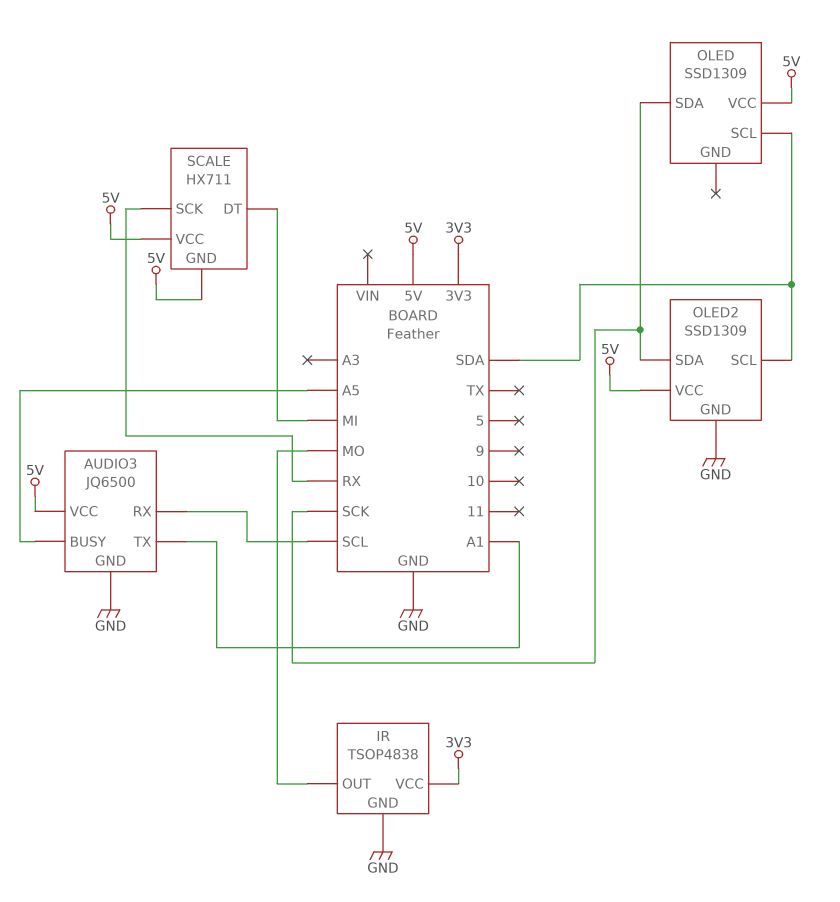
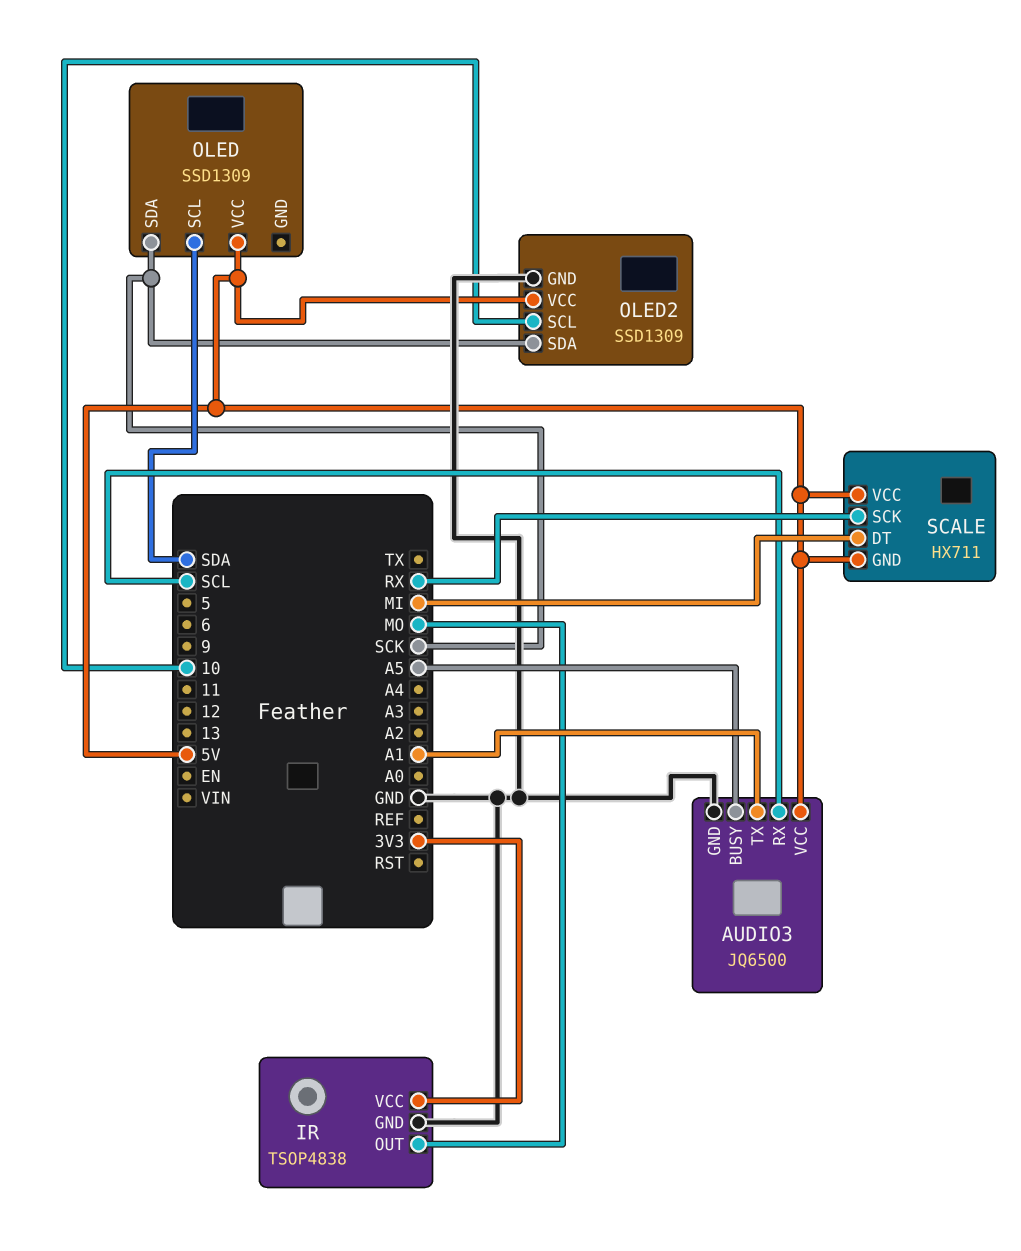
OLED2 pin SCL: SDA -> 10

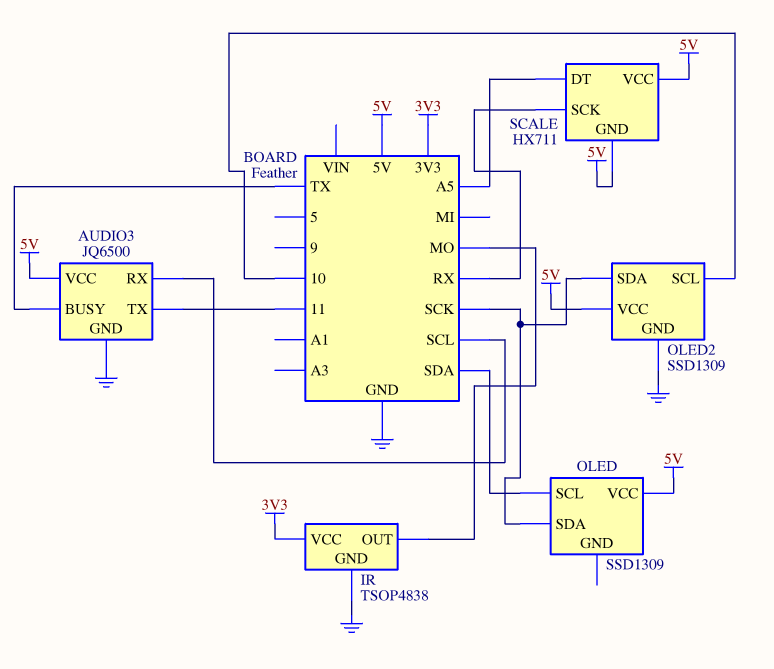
AUDIO3 pin BUSY: A5 -> TX
AUDIO3 pin TX: A1 -> 11
SCALE pin DT: MI -> A5

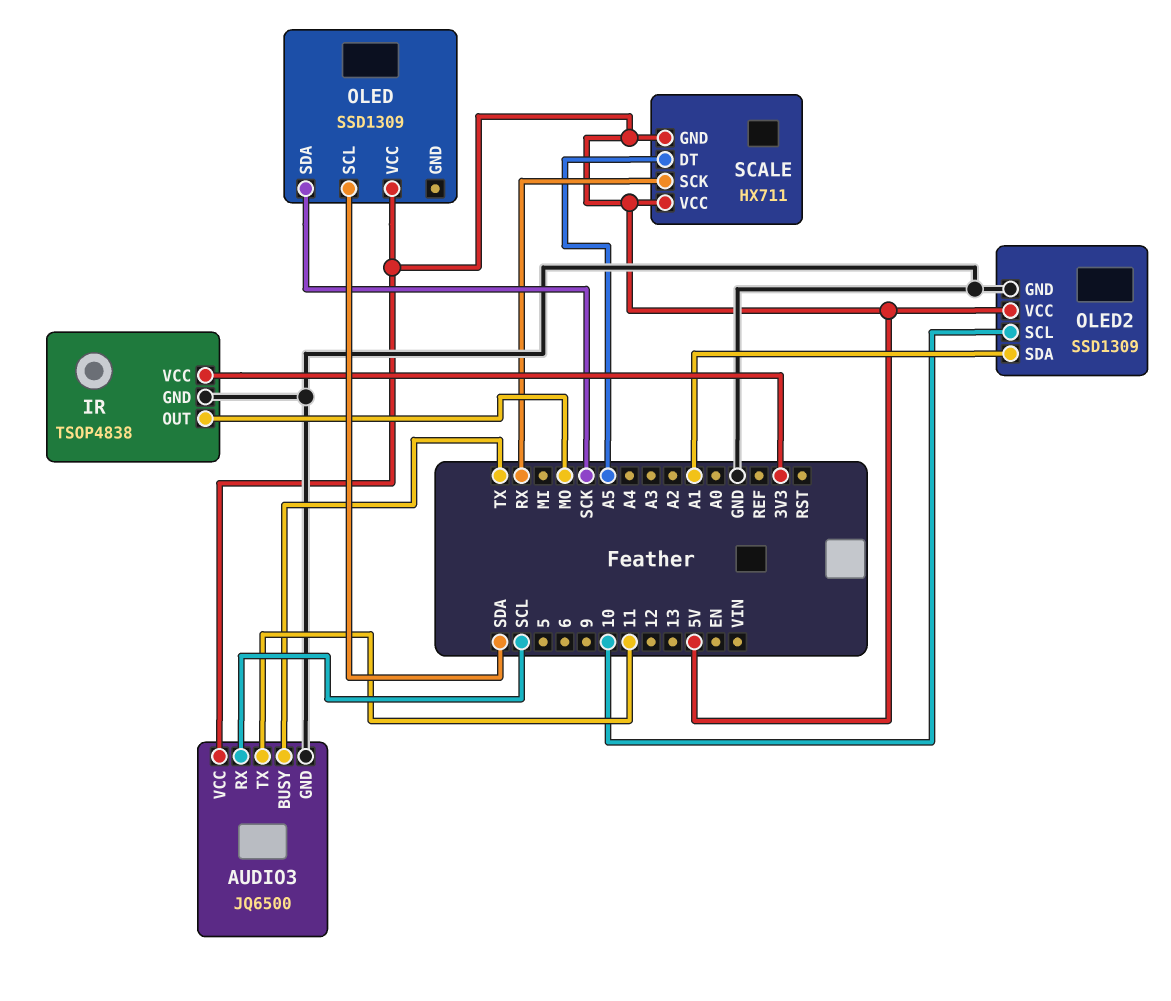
OLED2 pin SDA: SCK -> A1

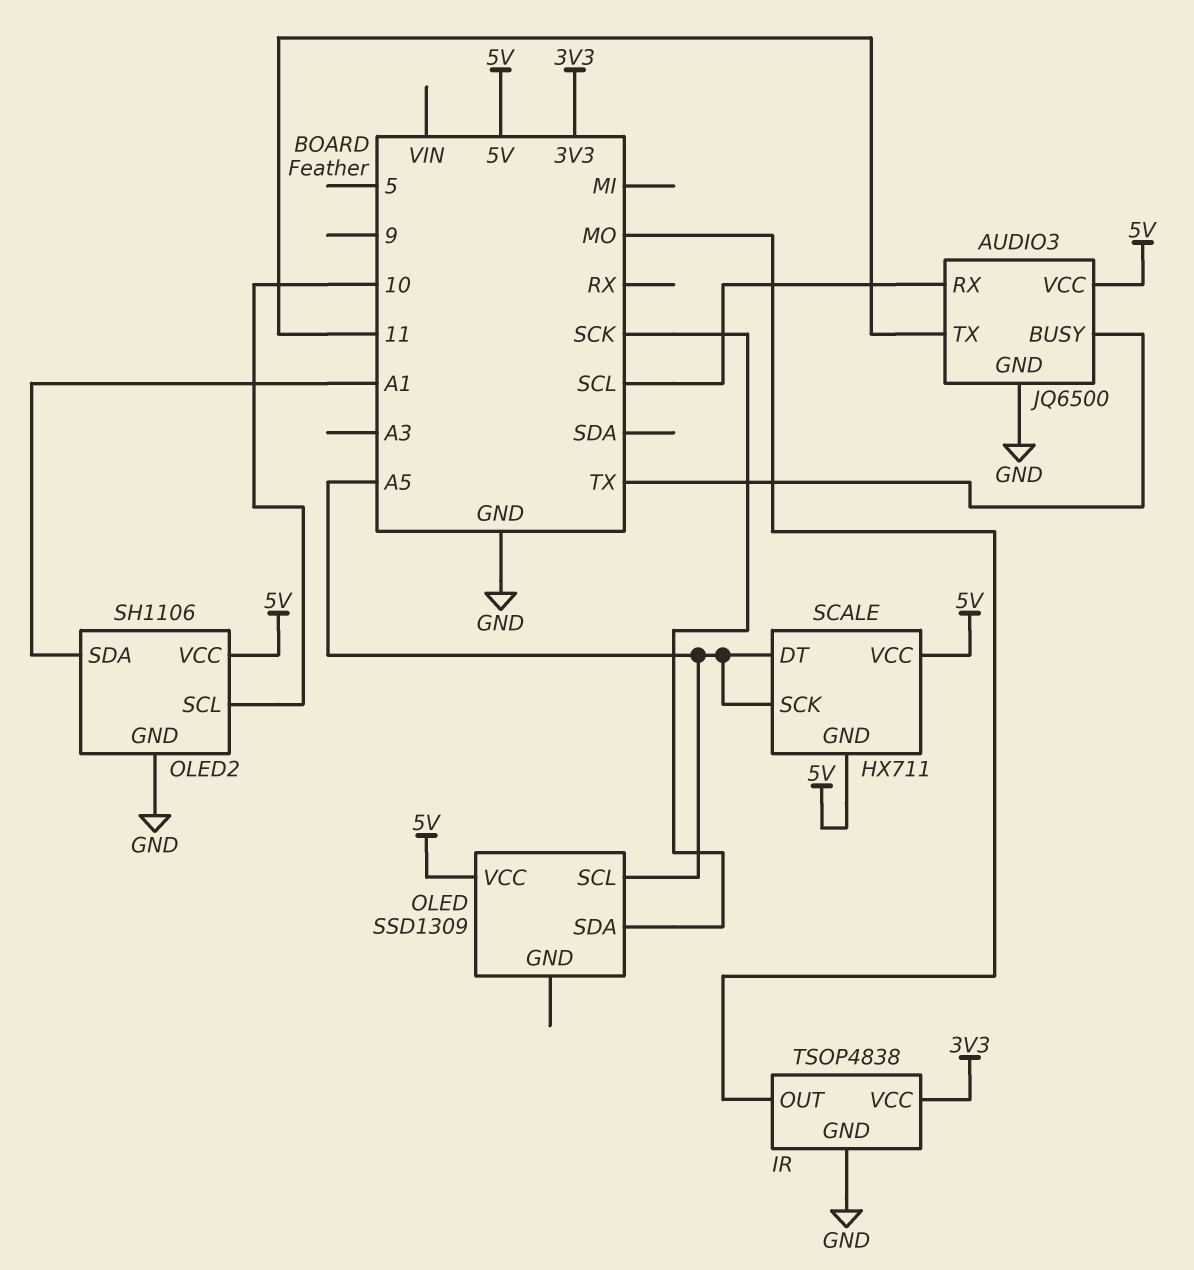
OLED pin SCL: SDA -> A5
OLED2: SSD1309 -> SH1106
SCALE pin SCK: RX -> A5

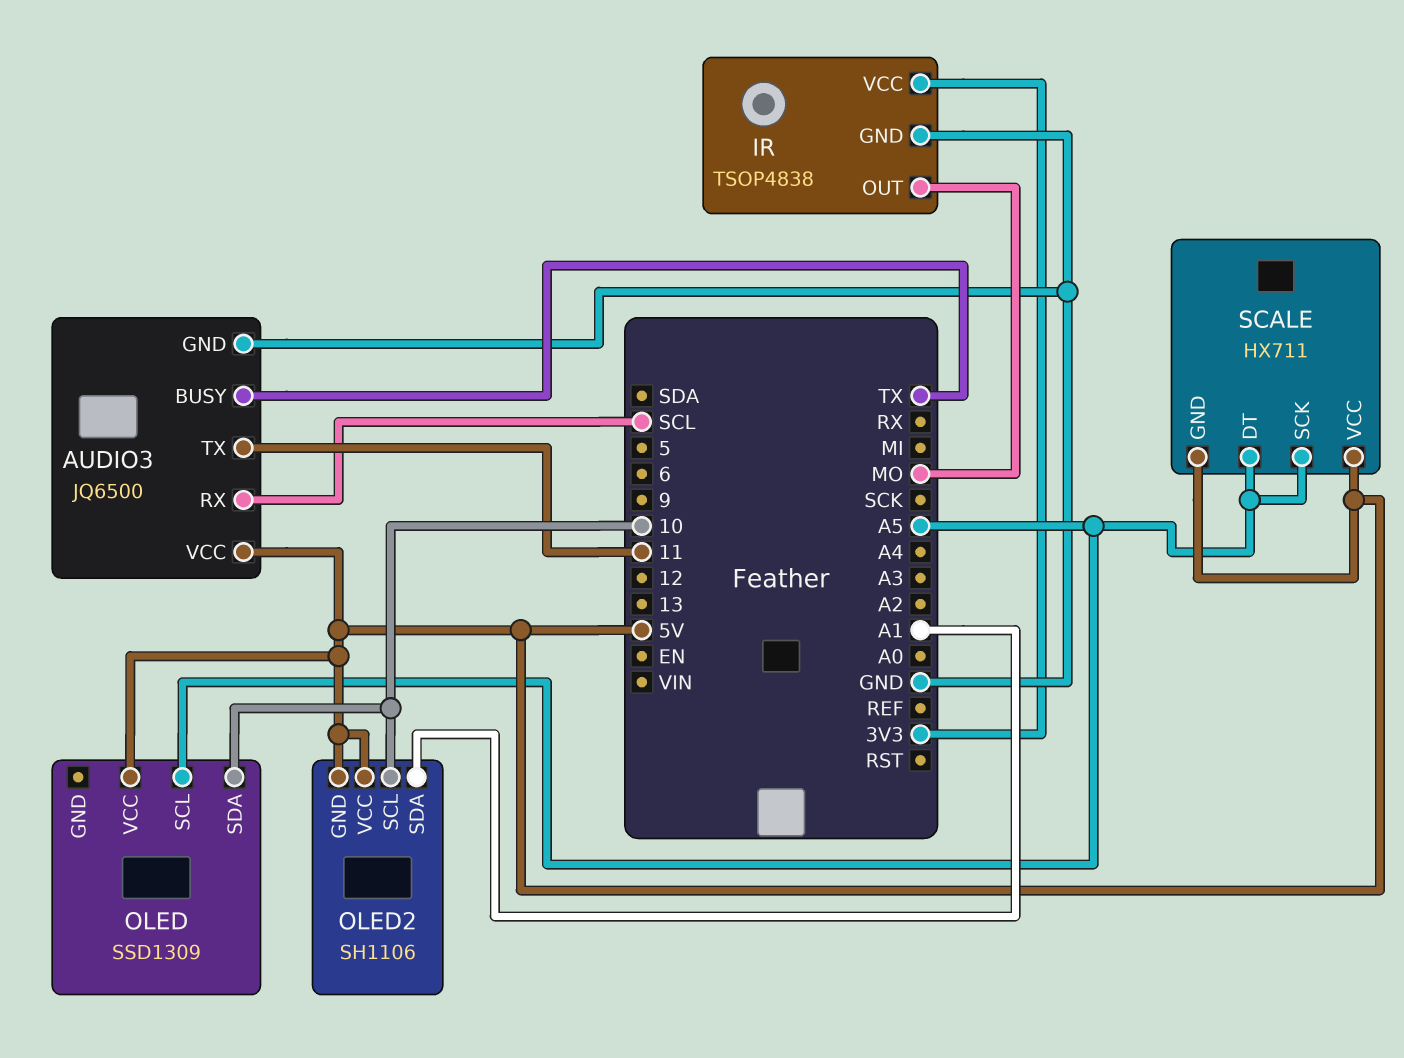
OLED pin SDA: SCK -> 10
OLED2 pin GND: GND -> 5V

